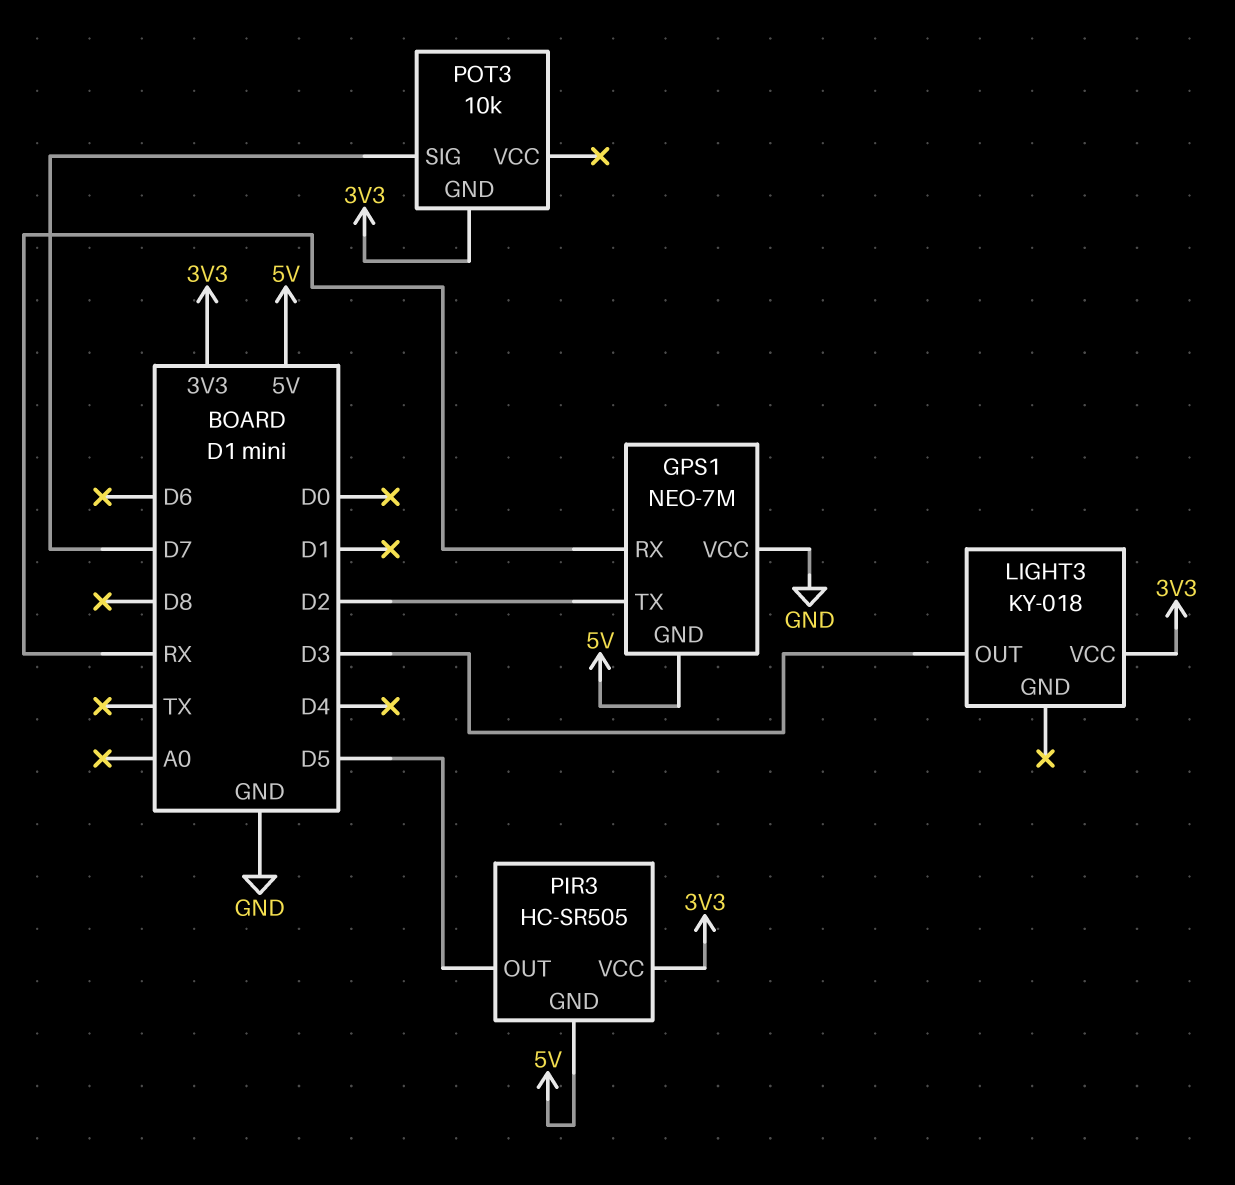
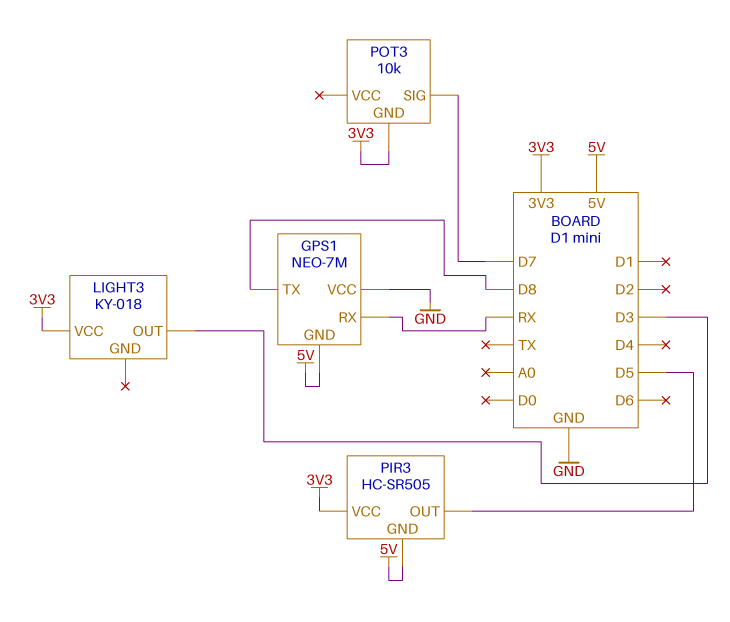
GPS1 pin TX: D2 -> D8

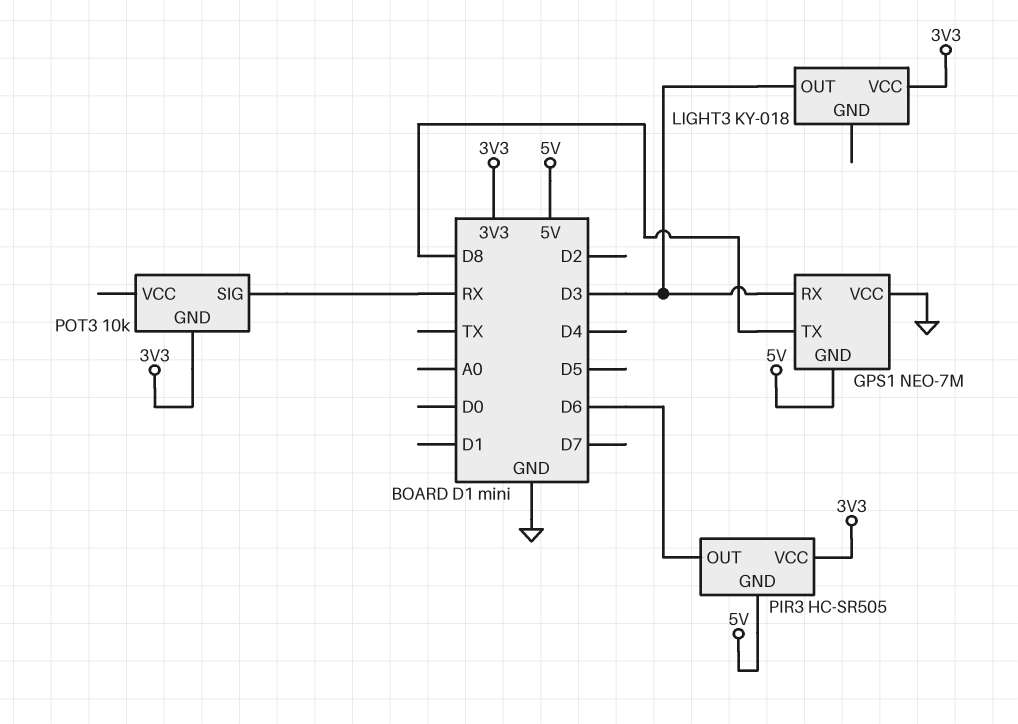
GPS1 pin RX: RX -> D3
PIR3 pin OUT: D5 -> D6
POT3 pin SIG: D7 -> RX

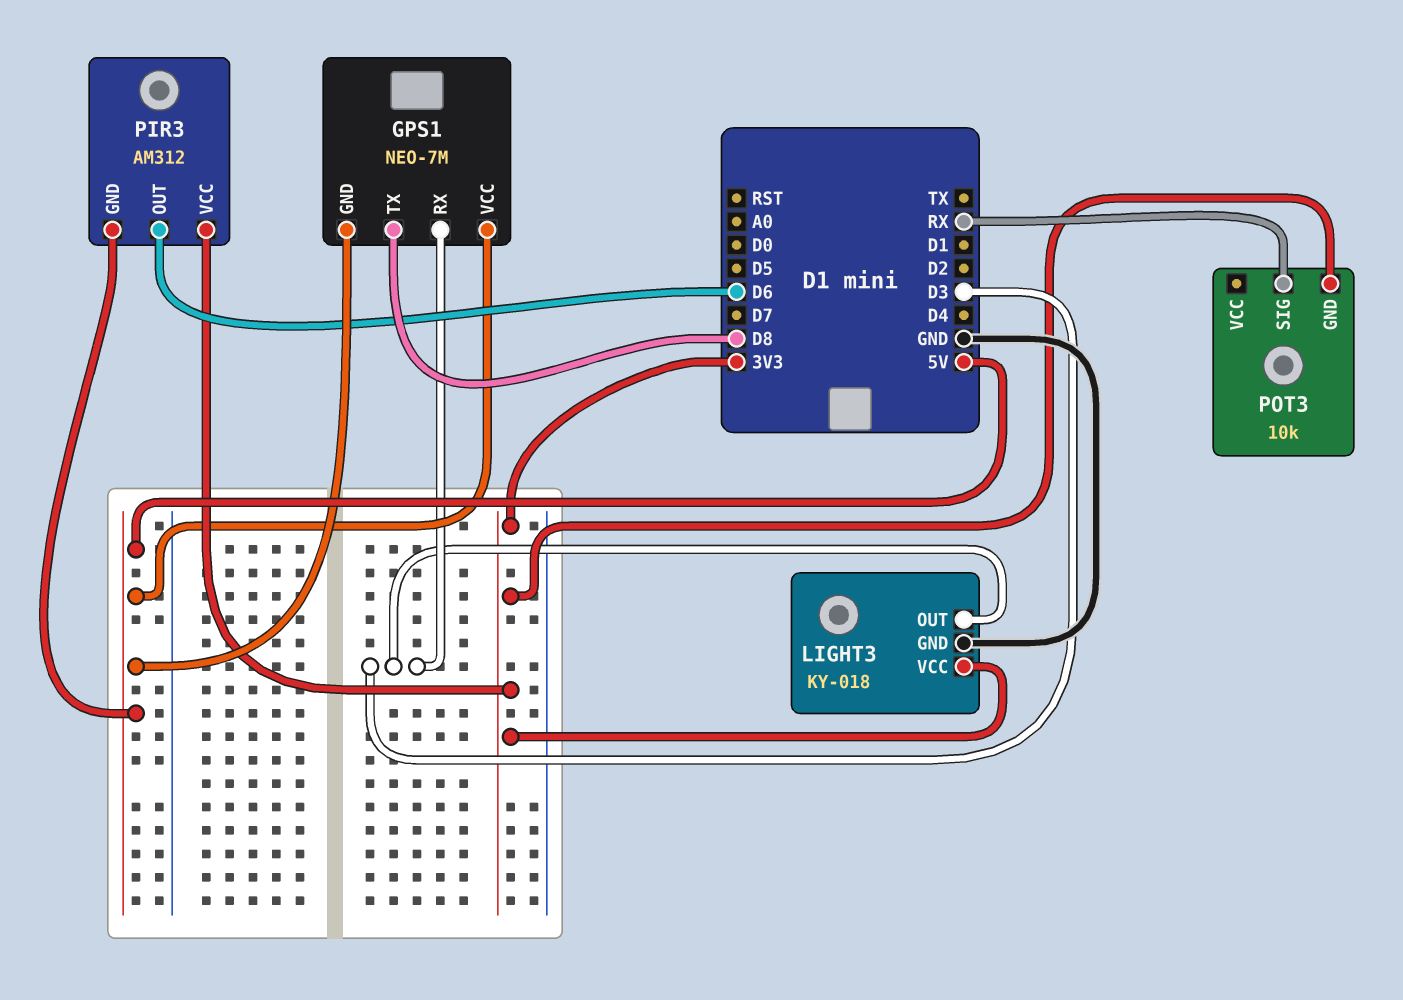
GPS1 pin VCC: GND -> 5V
LIGHT3 pin GND: none -> GND
PIR3: HC-SR505 -> AM312

